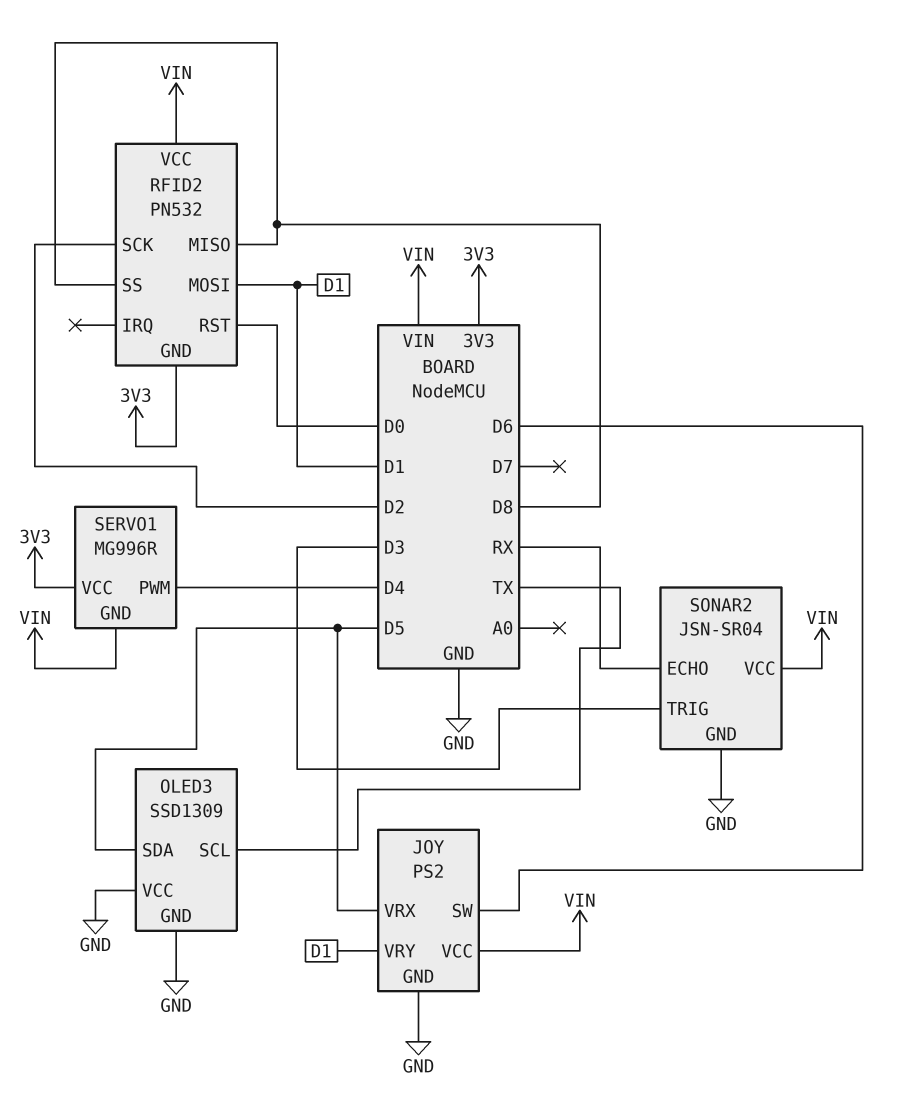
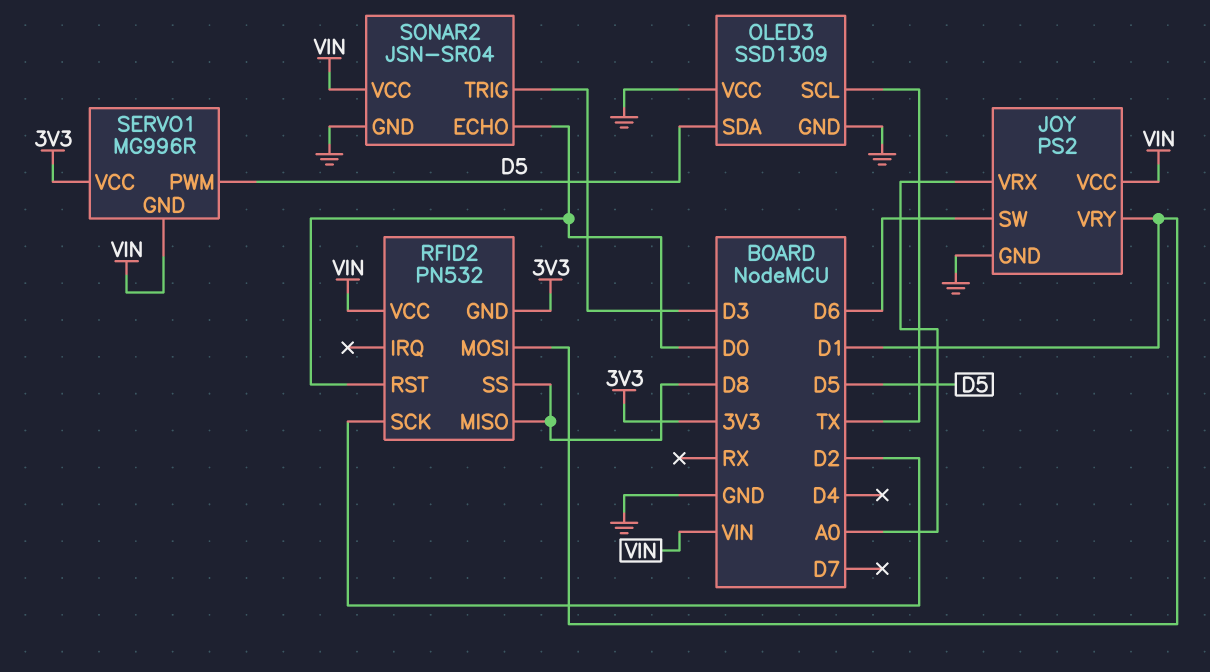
JOY pin VRX: D5 -> A0
SERVO1 pin PWM: D4 -> D5
SONAR2 pin ECHO: RX -> D0

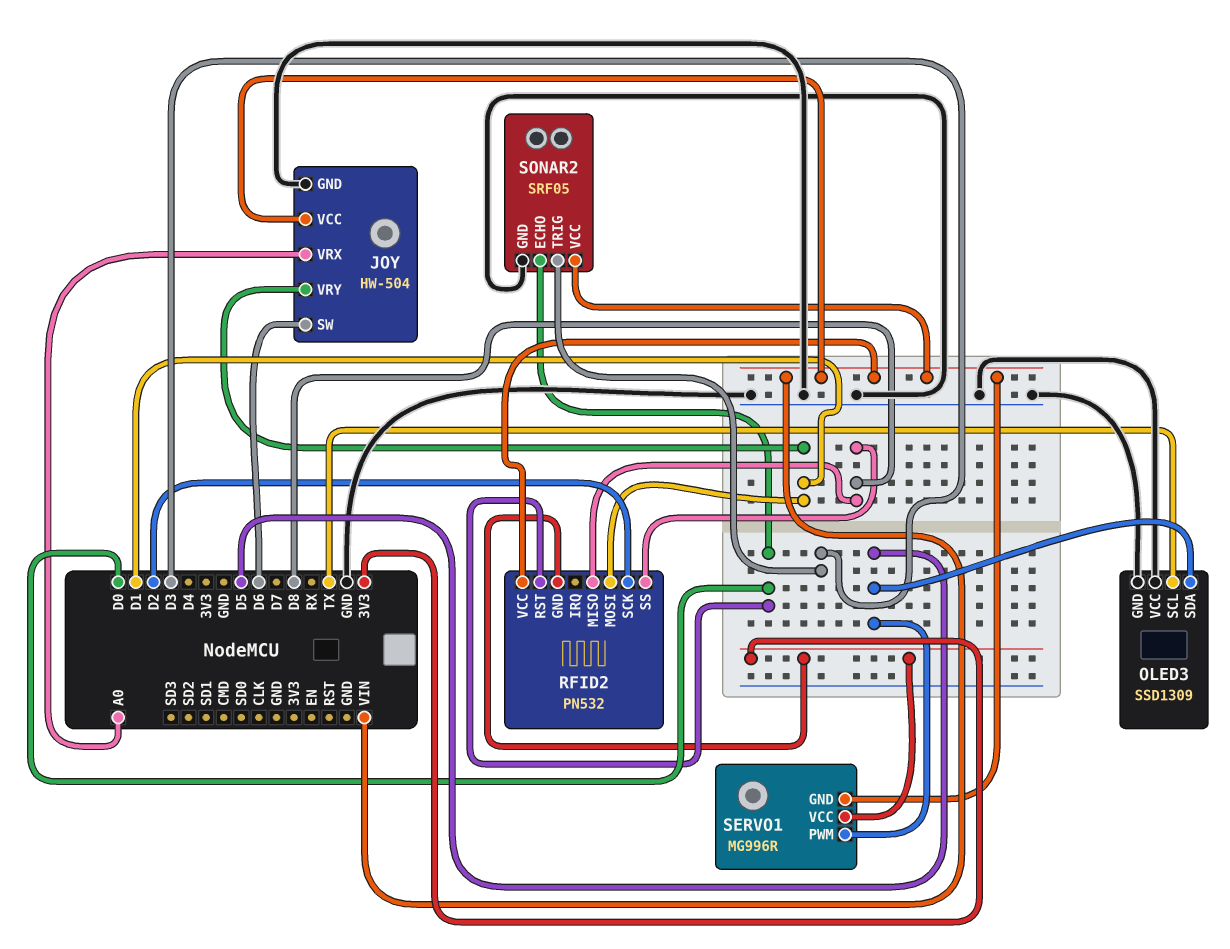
JOY: PS2 -> HW-504
SONAR2: JSN-SR04 -> SRF05

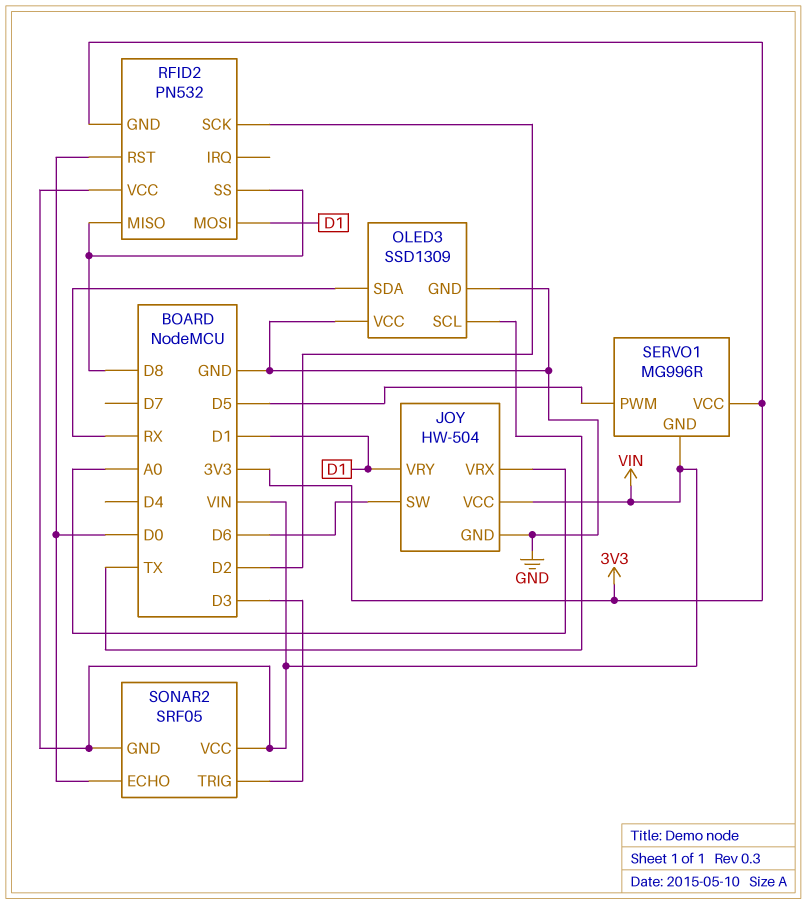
OLED3 pin SDA: D5 -> RX
SONAR2 pin GND: GND -> VIN

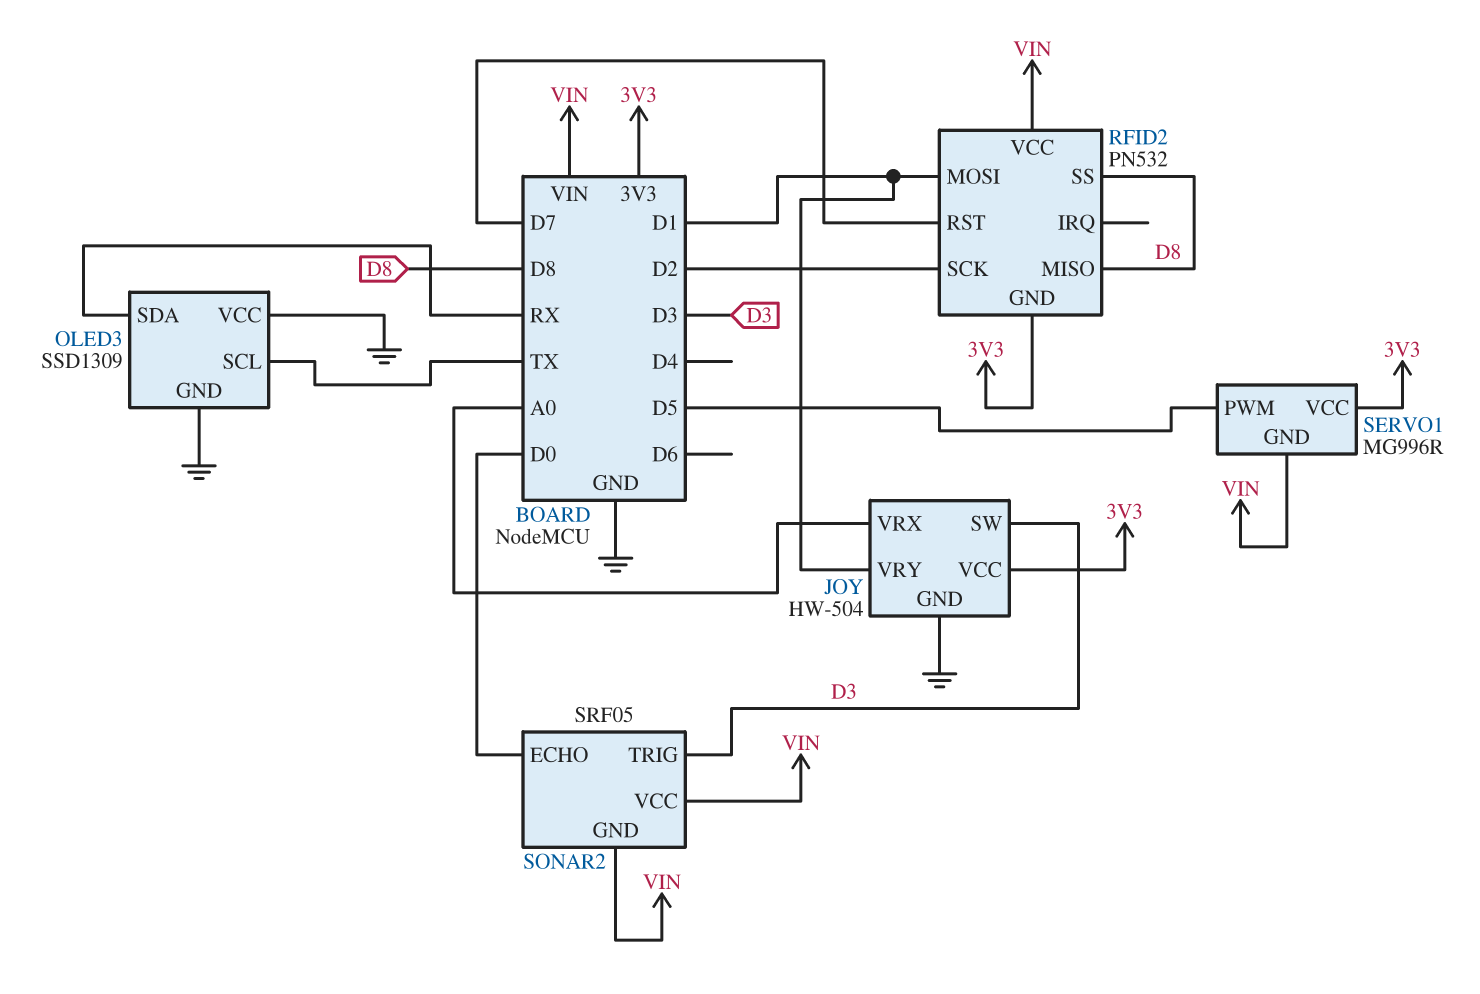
JOY pin SW: D6 -> D3
JOY pin VCC: VIN -> 3V3
RFID2 pin RST: D0 -> D7

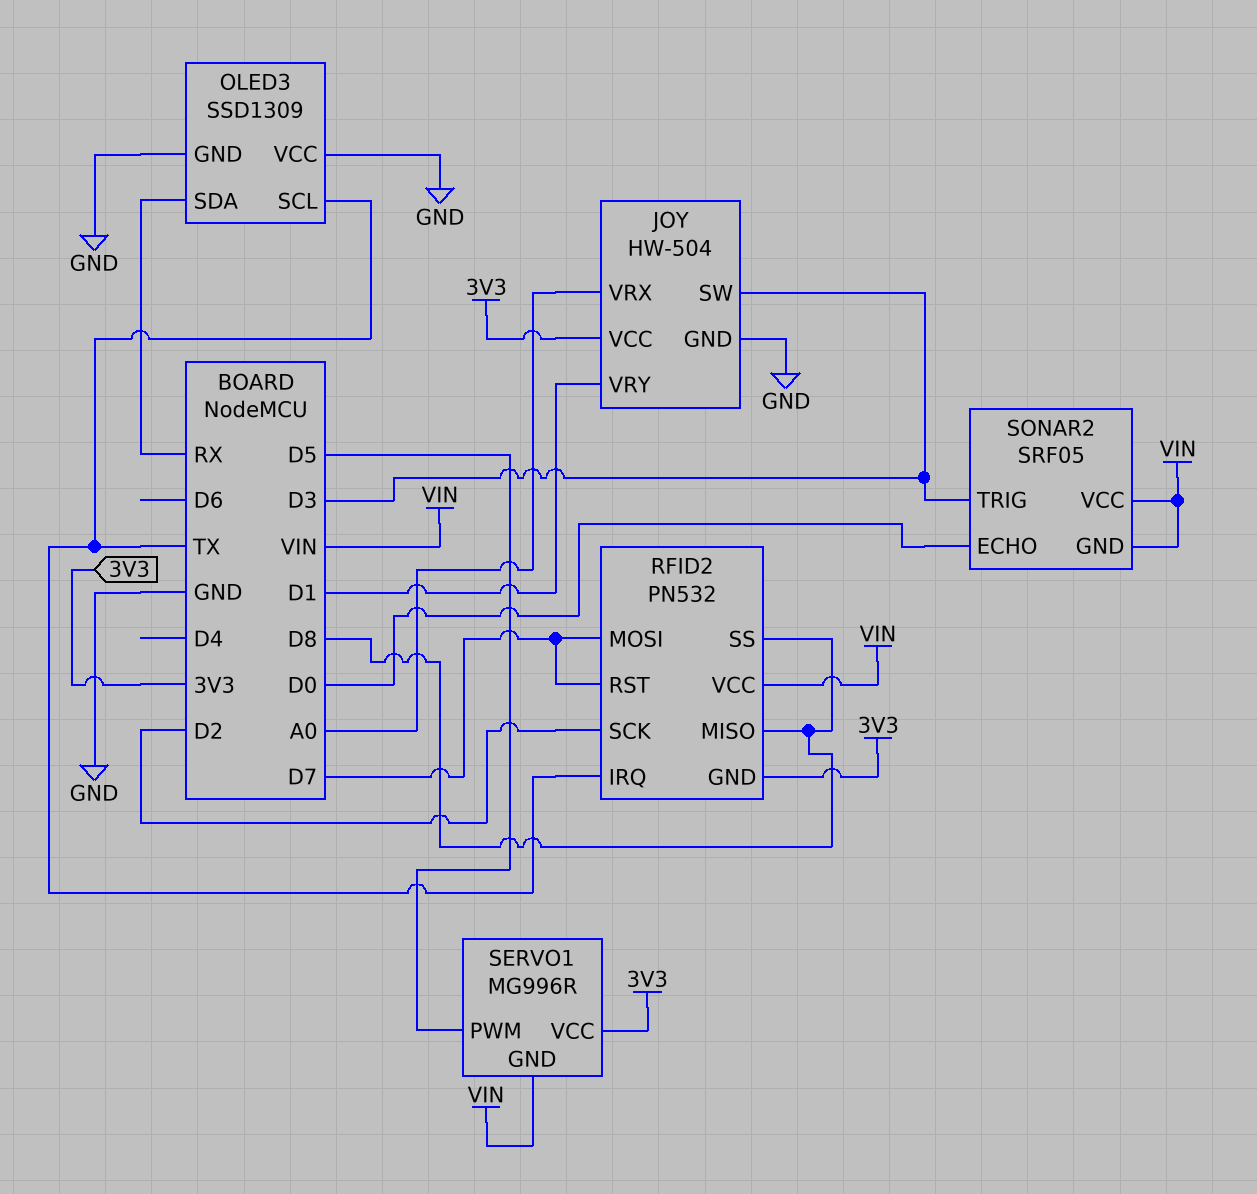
RFID2 pin IRQ: none -> TX
RFID2 pin MOSI: D1 -> D7

